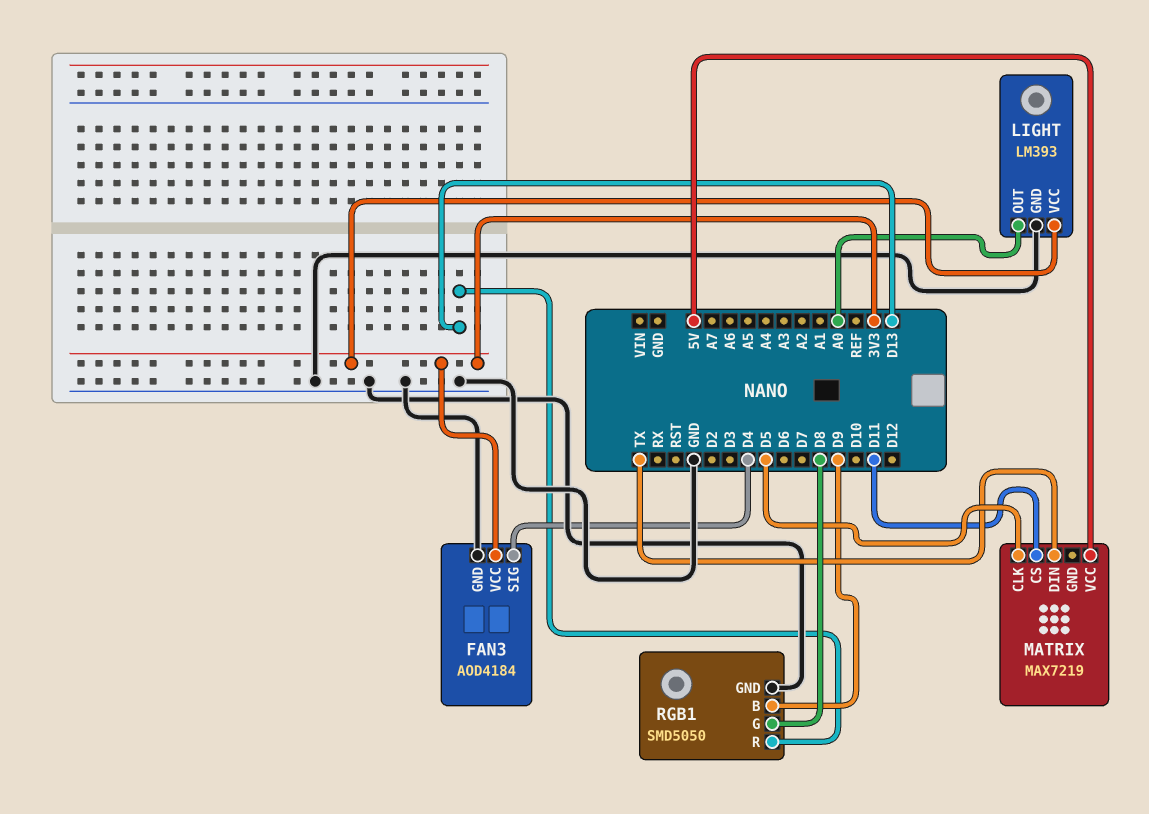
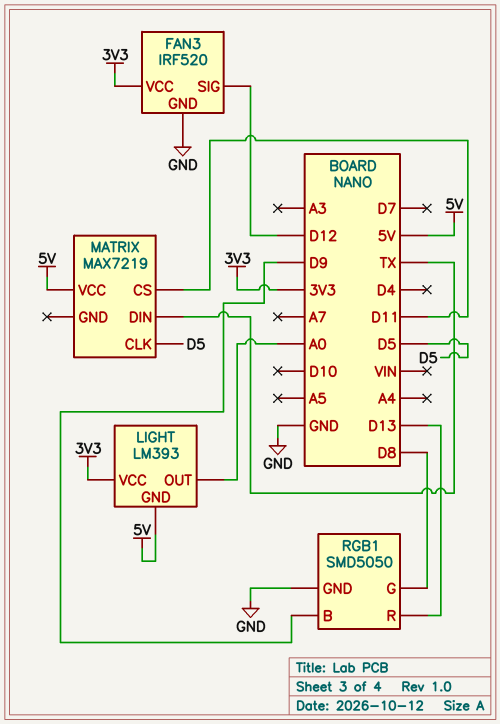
FAN3: AOD4184 -> IRF520
FAN3 pin SIG: D4 -> D12
LIGHT pin GND: GND -> 5V

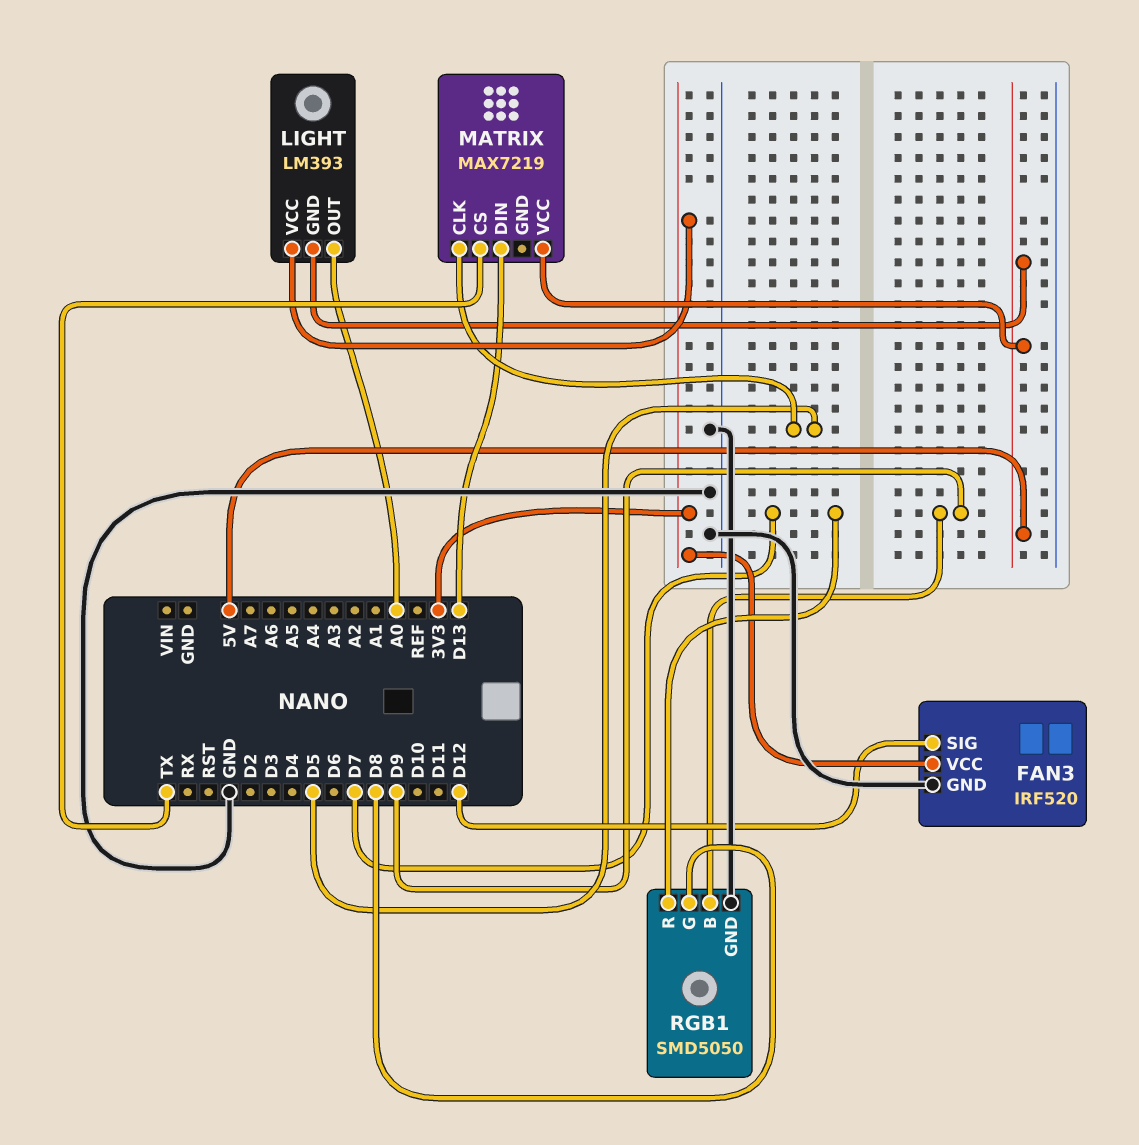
MATRIX pin CS: D11 -> TX
MATRIX pin DIN: TX -> D13
RGB1 pin R: D13 -> D7

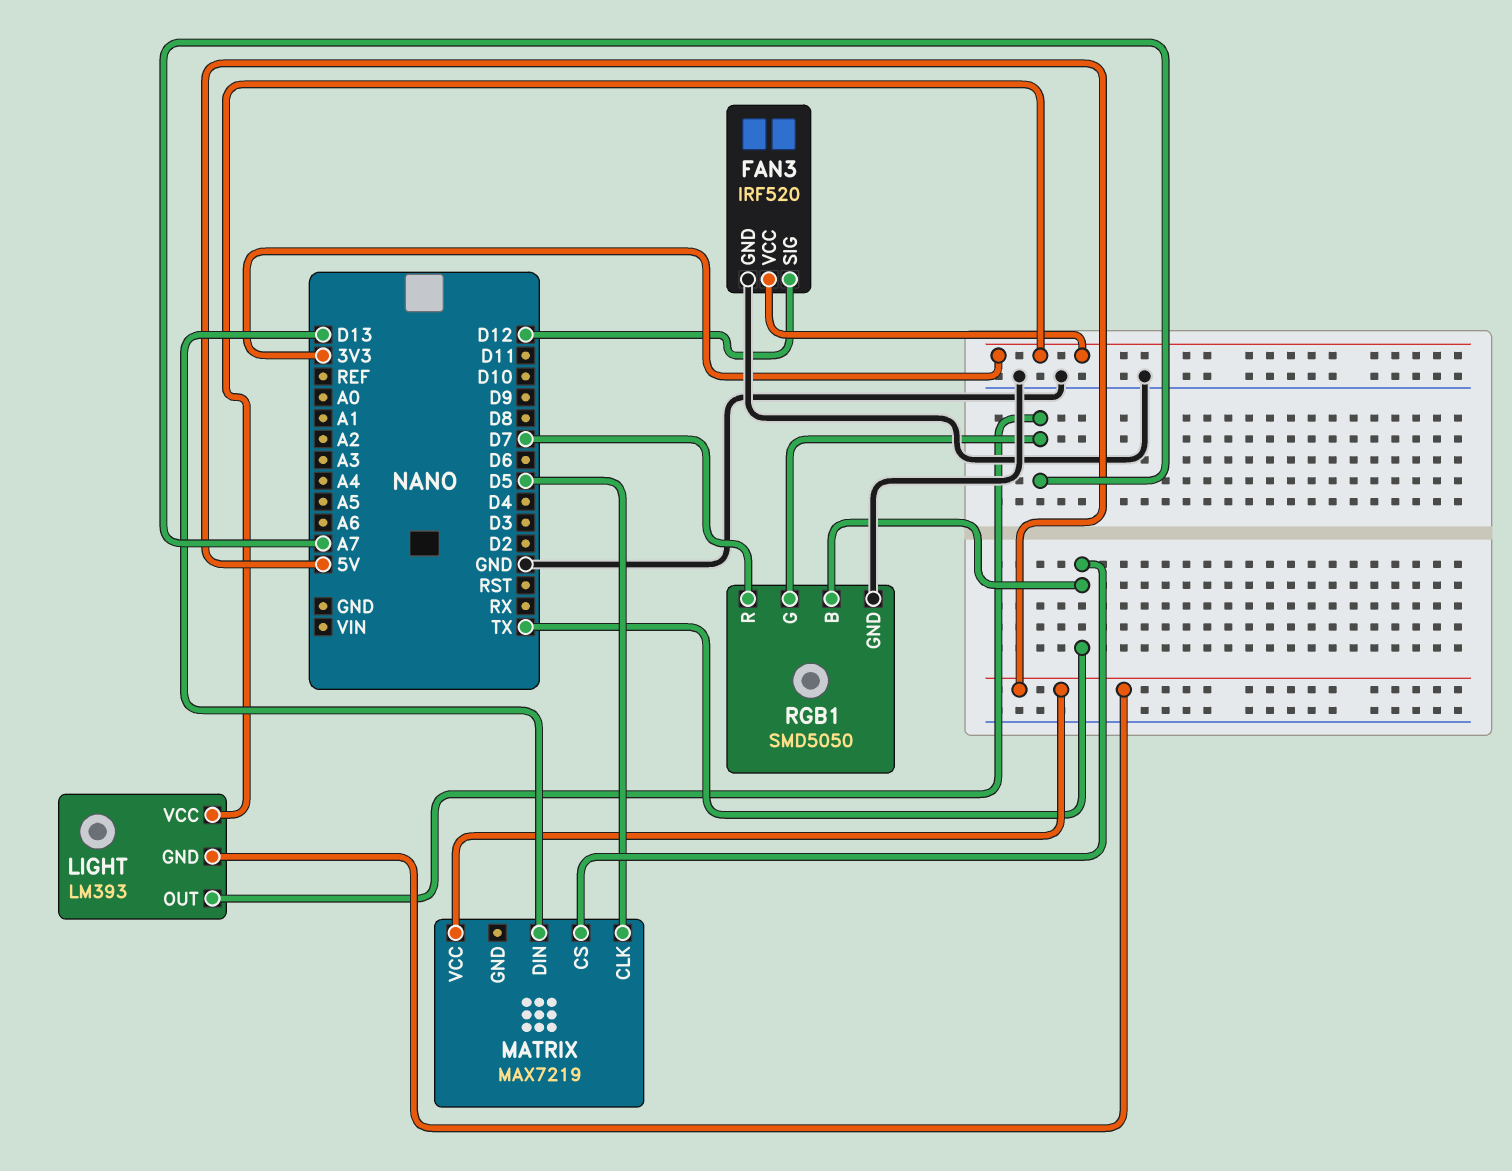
LIGHT pin OUT: A0 -> A7
RGB1 pin B: D9 -> TX
RGB1 pin G: D8 -> A7

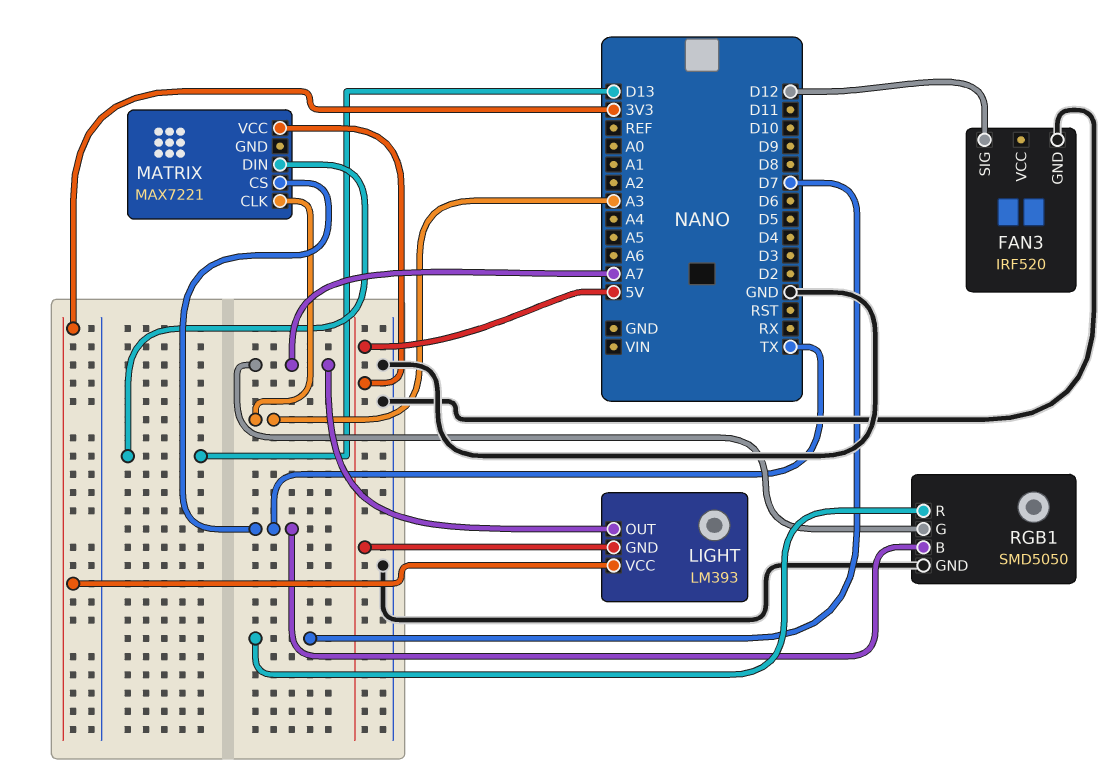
FAN3 pin VCC: 3V3 -> none
MATRIX: MAX7219 -> MAX7221
MATRIX pin CLK: D5 -> A3

